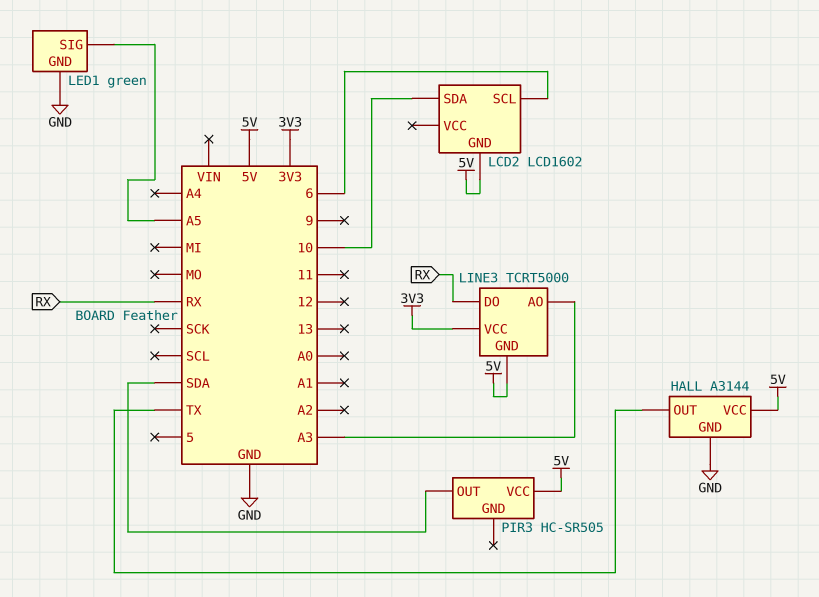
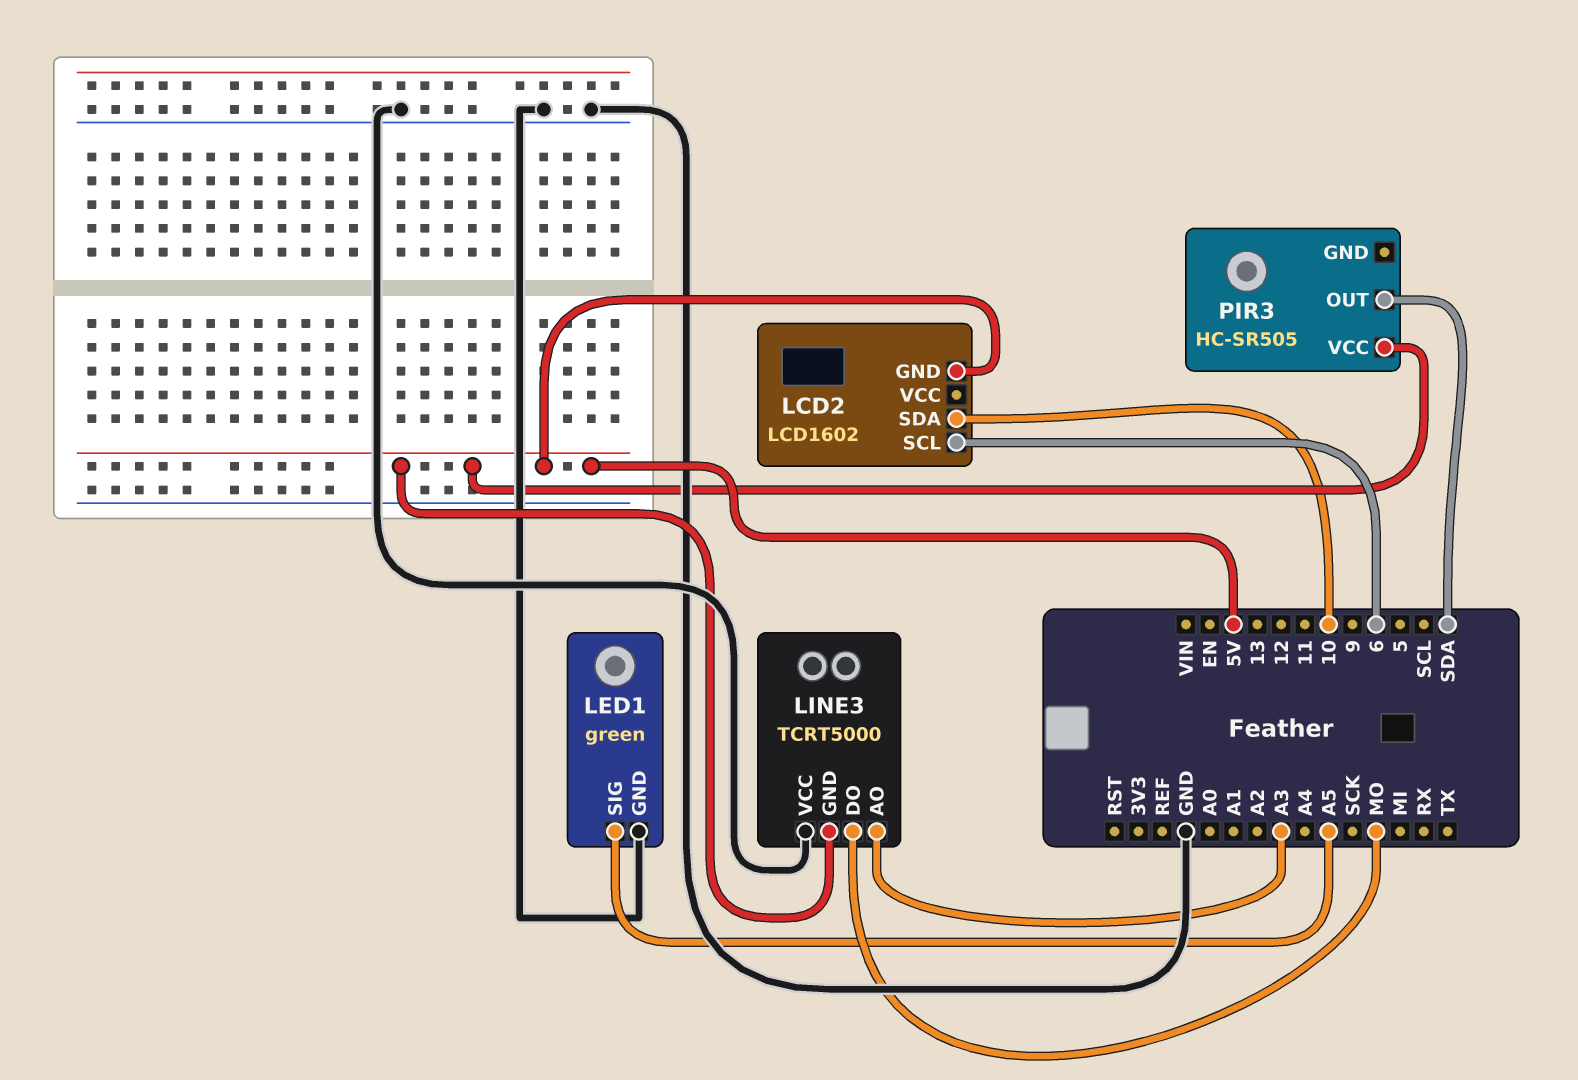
HALL: A3144 -> none
HALL pin GND: GND -> none
HALL pin OUT: TX -> none
HALL pin VCC: 5V -> none
LINE3 pin DO: RX -> MO
LINE3 pin VCC: 3V3 -> GND

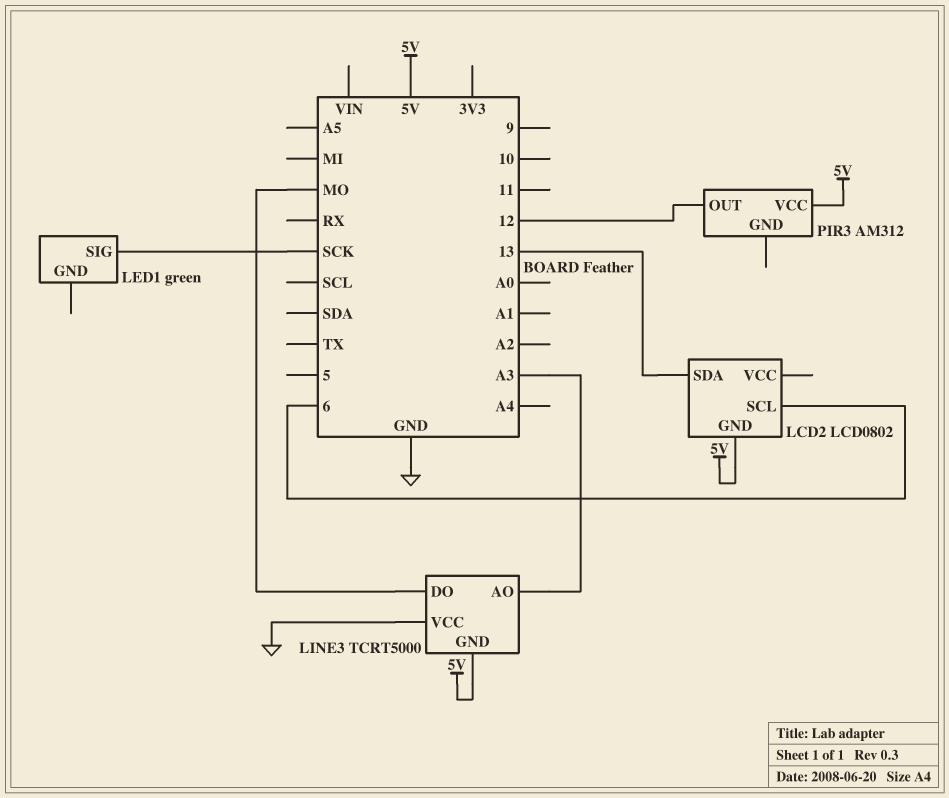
LCD2: LCD1602 -> LCD0802
LCD2 pin SDA: 10 -> 13
LED1 pin GND: GND -> none
LED1 pin SIG: A5 -> SCK
PIR3: HC-SR505 -> AM312
PIR3 pin OUT: SDA -> 12

